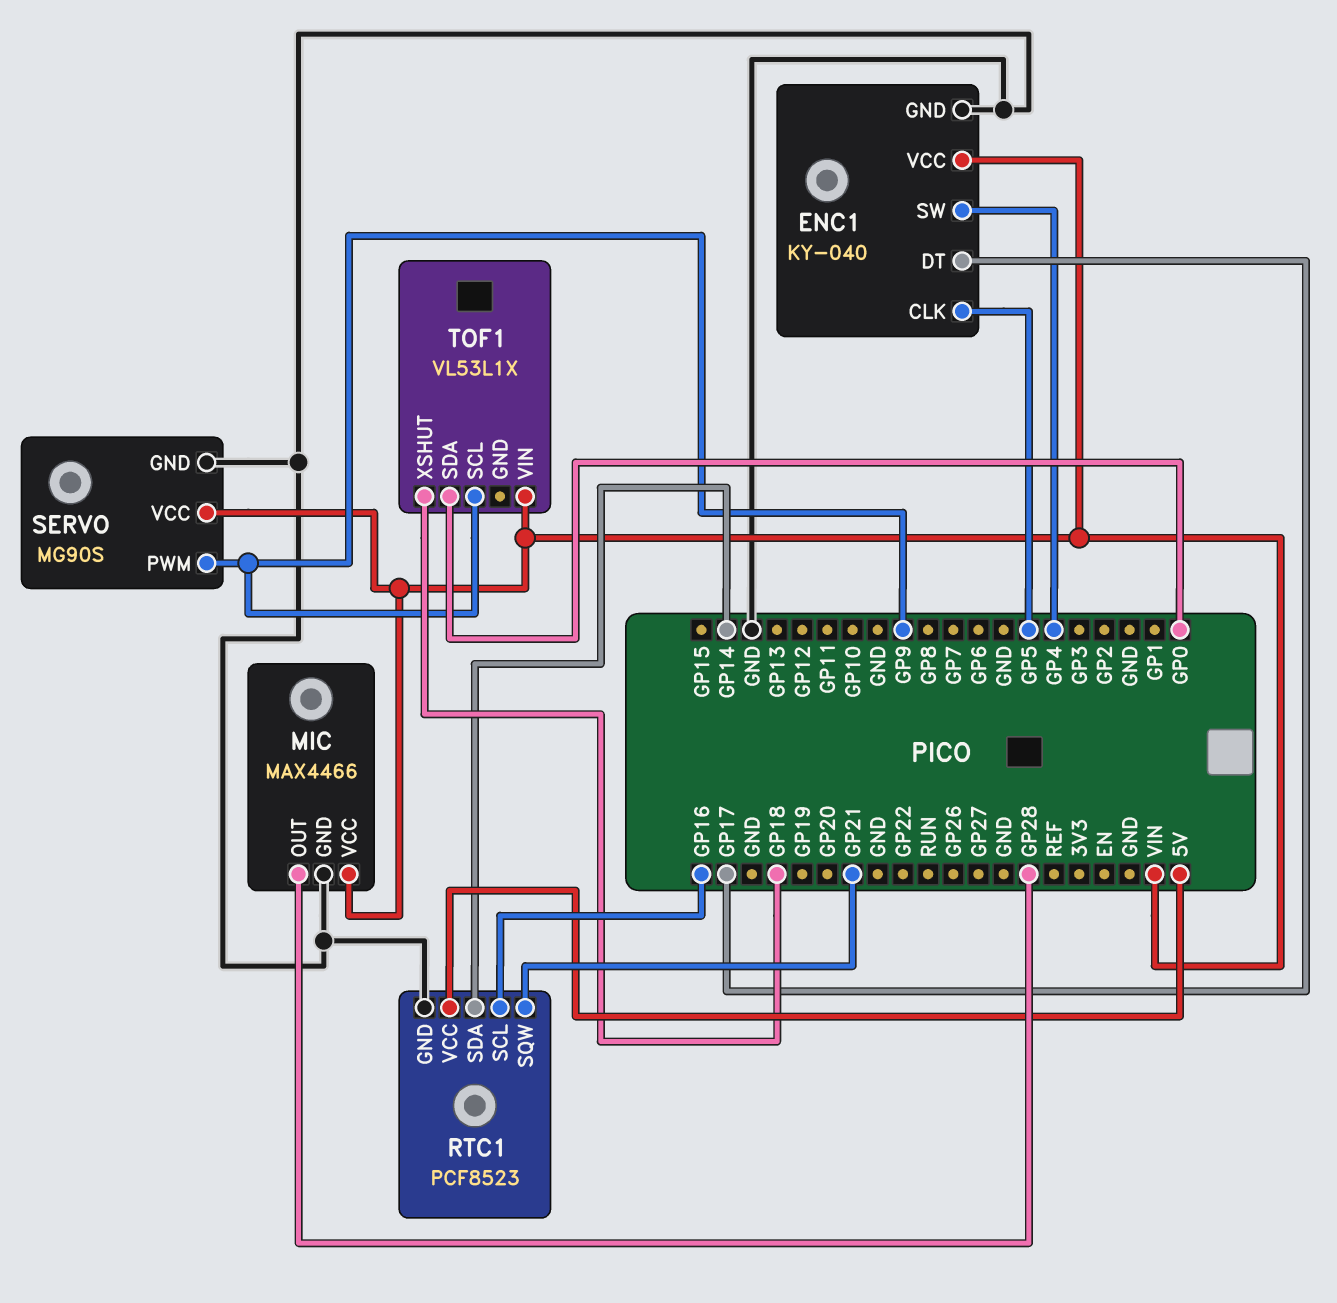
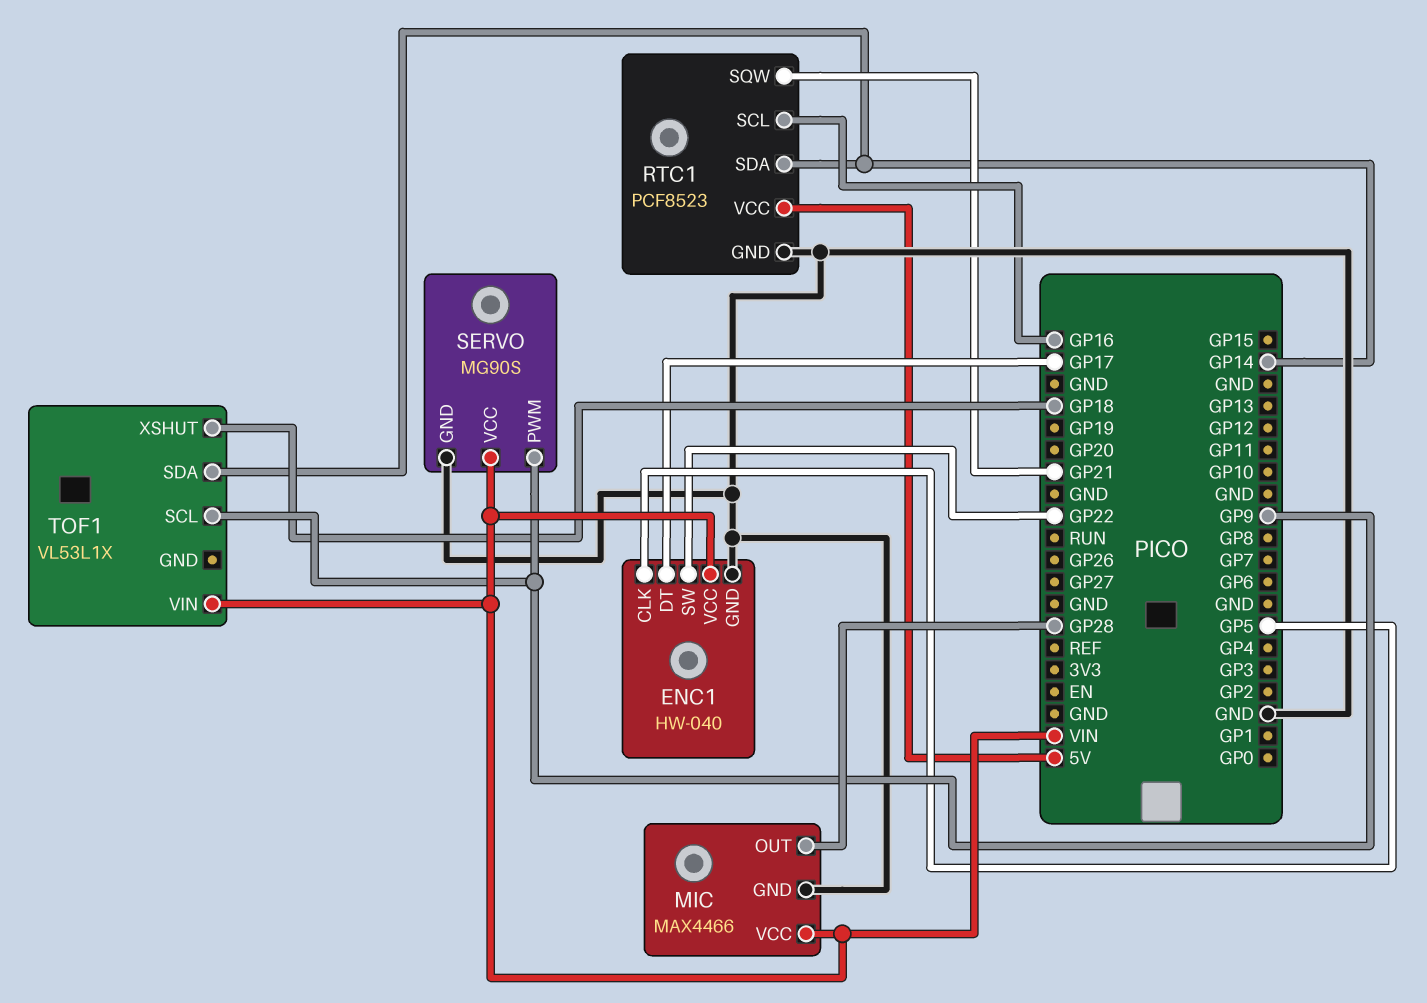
ENC1: KY-040 -> HW-040
ENC1 pin SW: GP4 -> GP22
TOF1 pin SDA: GP0 -> GP14

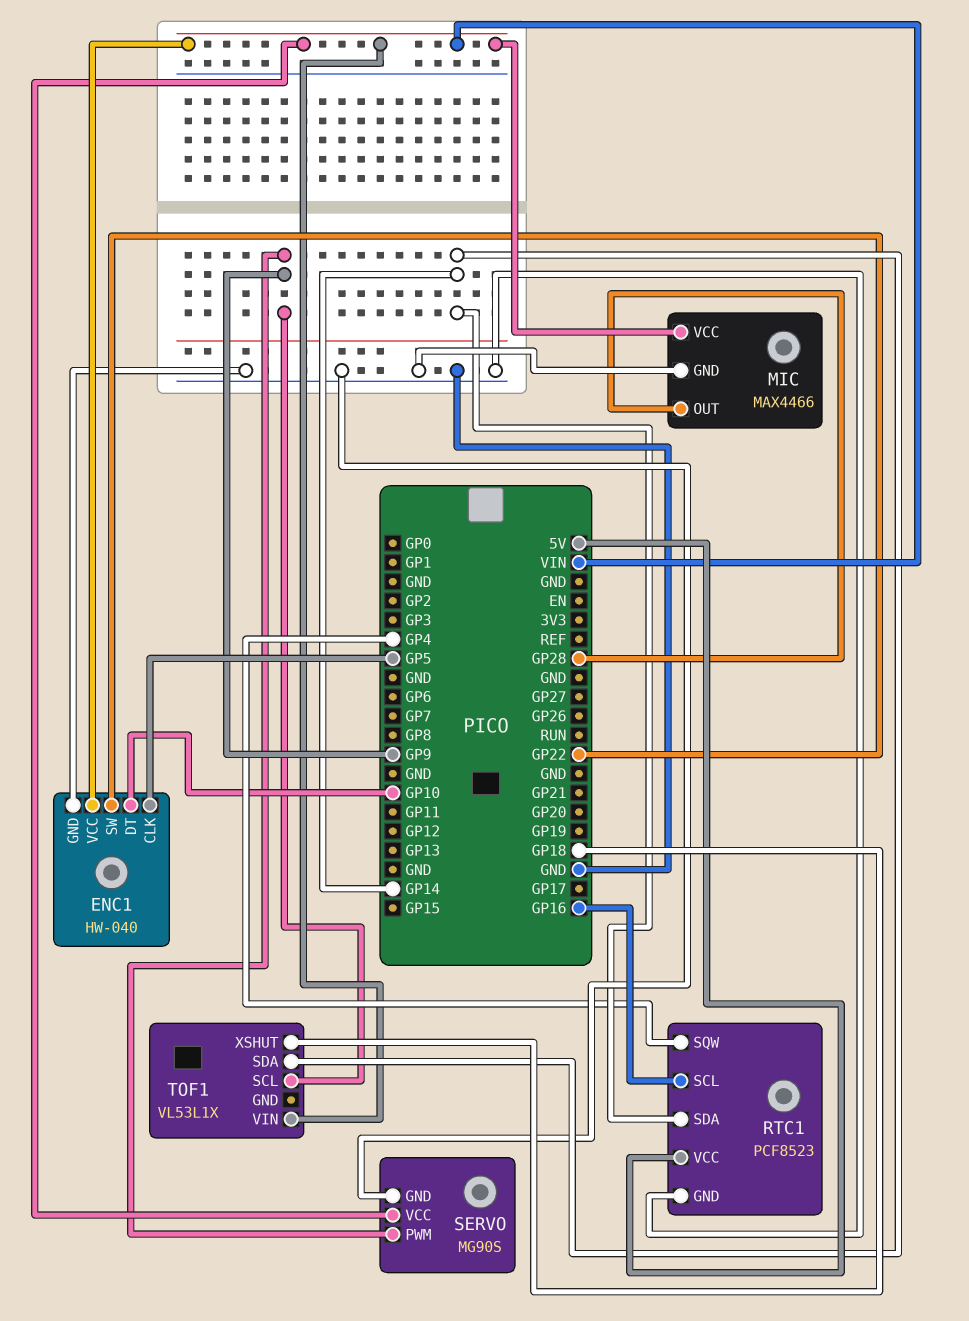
ENC1 pin DT: GP17 -> GP10
RTC1 pin SQW: GP21 -> GP4

